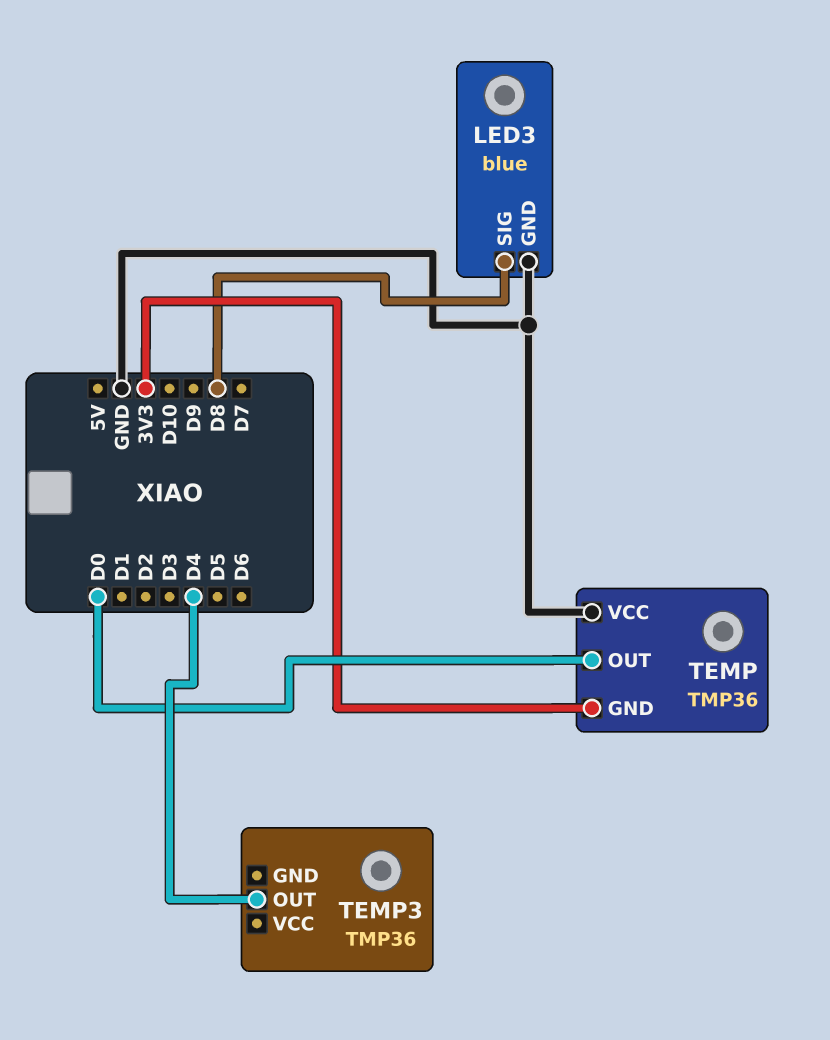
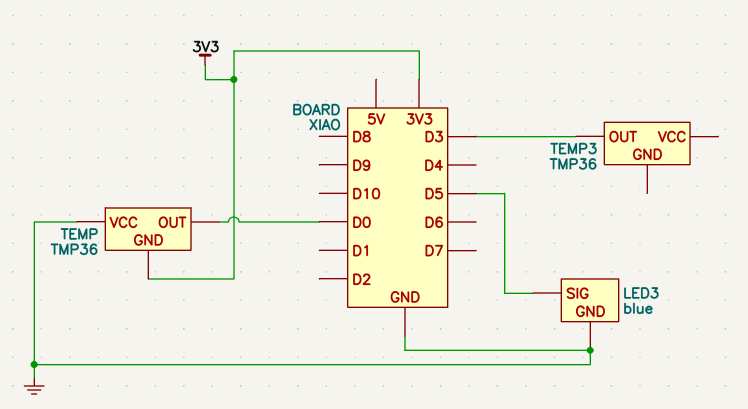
LED3 pin SIG: D8 -> D5
TEMP3 pin OUT: D4 -> D3

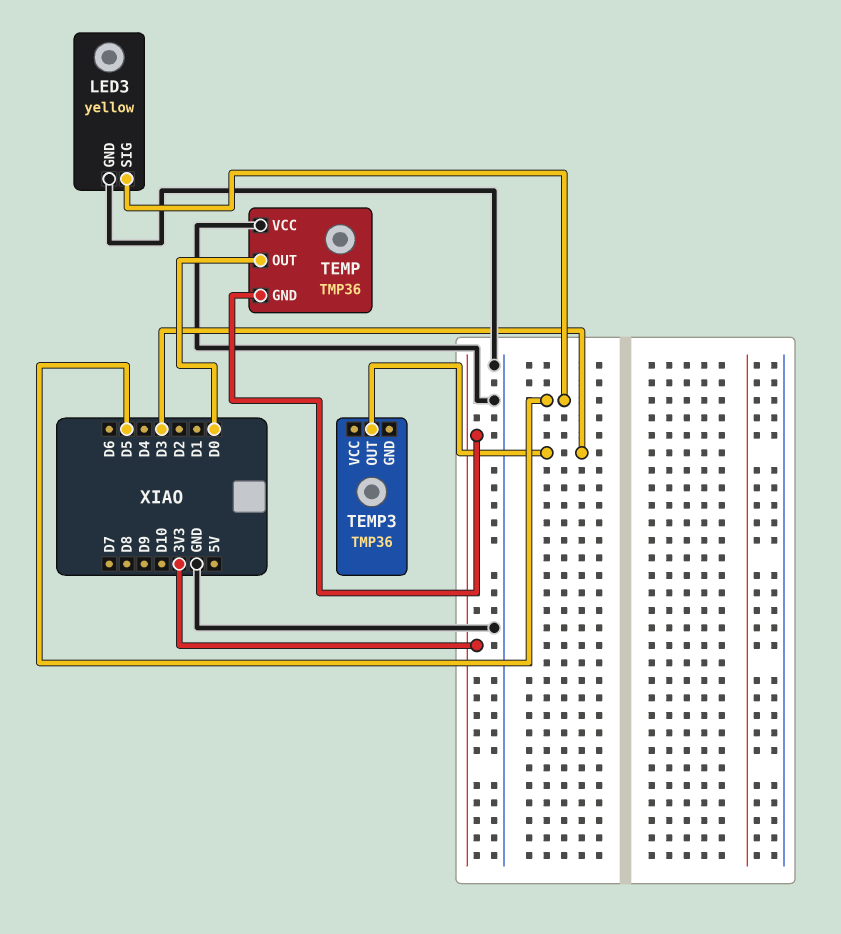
LED3: blue -> yellow

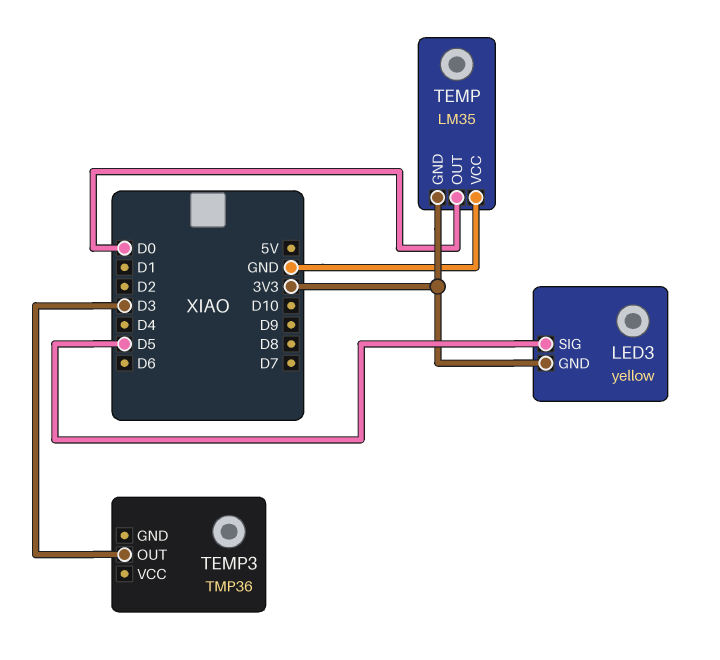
LED3 pin GND: GND -> 3V3
TEMP: TMP36 -> LM35

